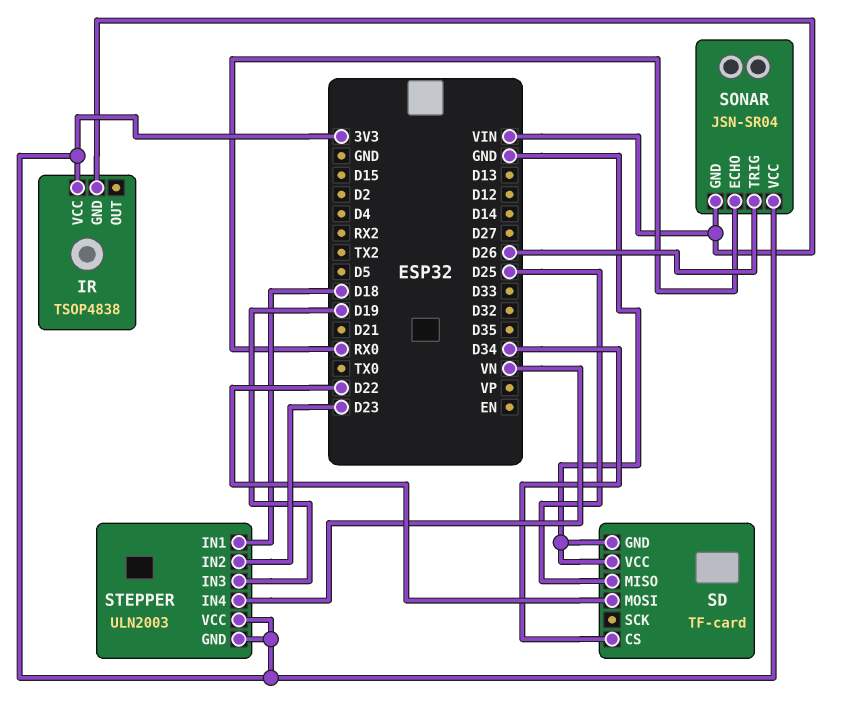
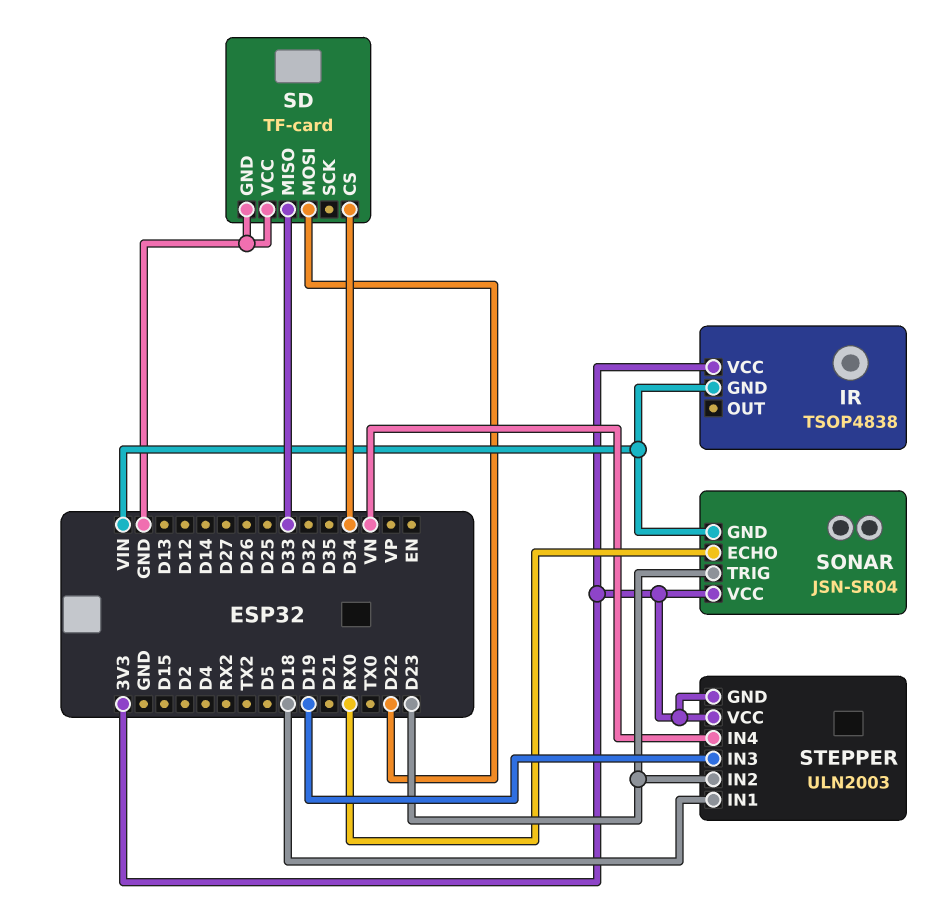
SD pin MISO: D25 -> D33
SONAR pin TRIG: D26 -> D23

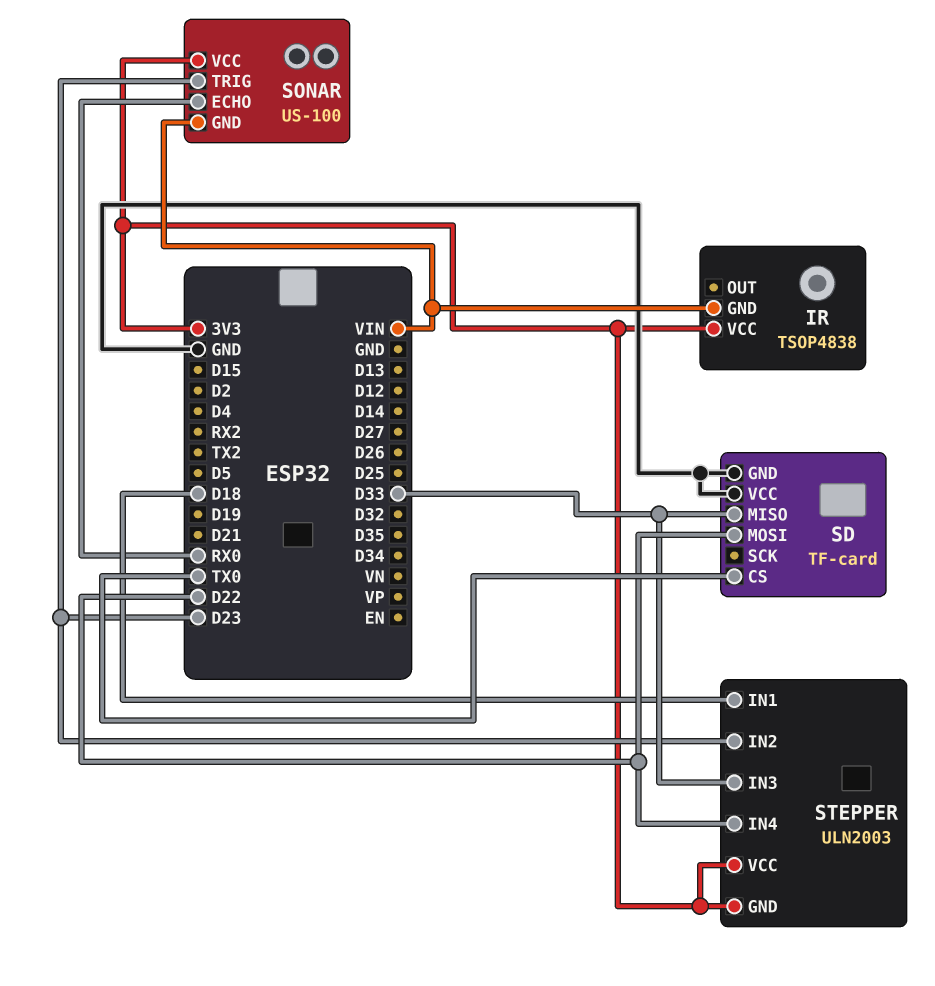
SD pin CS: D34 -> TX0
SONAR: JSN-SR04 -> US-100
STEPPER pin IN3: D19 -> D33
STEPPER pin IN4: VN -> D22

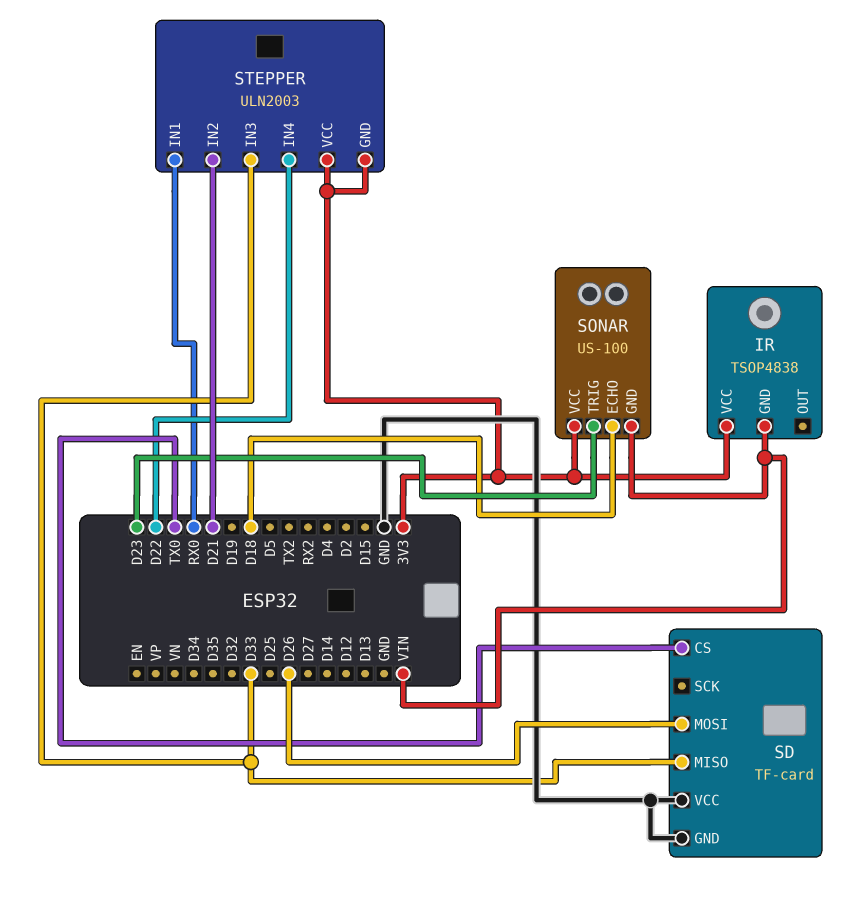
SD pin MOSI: D22 -> D26
SONAR pin ECHO: RX0 -> D18
STEPPER pin IN1: D18 -> RX0
STEPPER pin IN2: D23 -> D21

